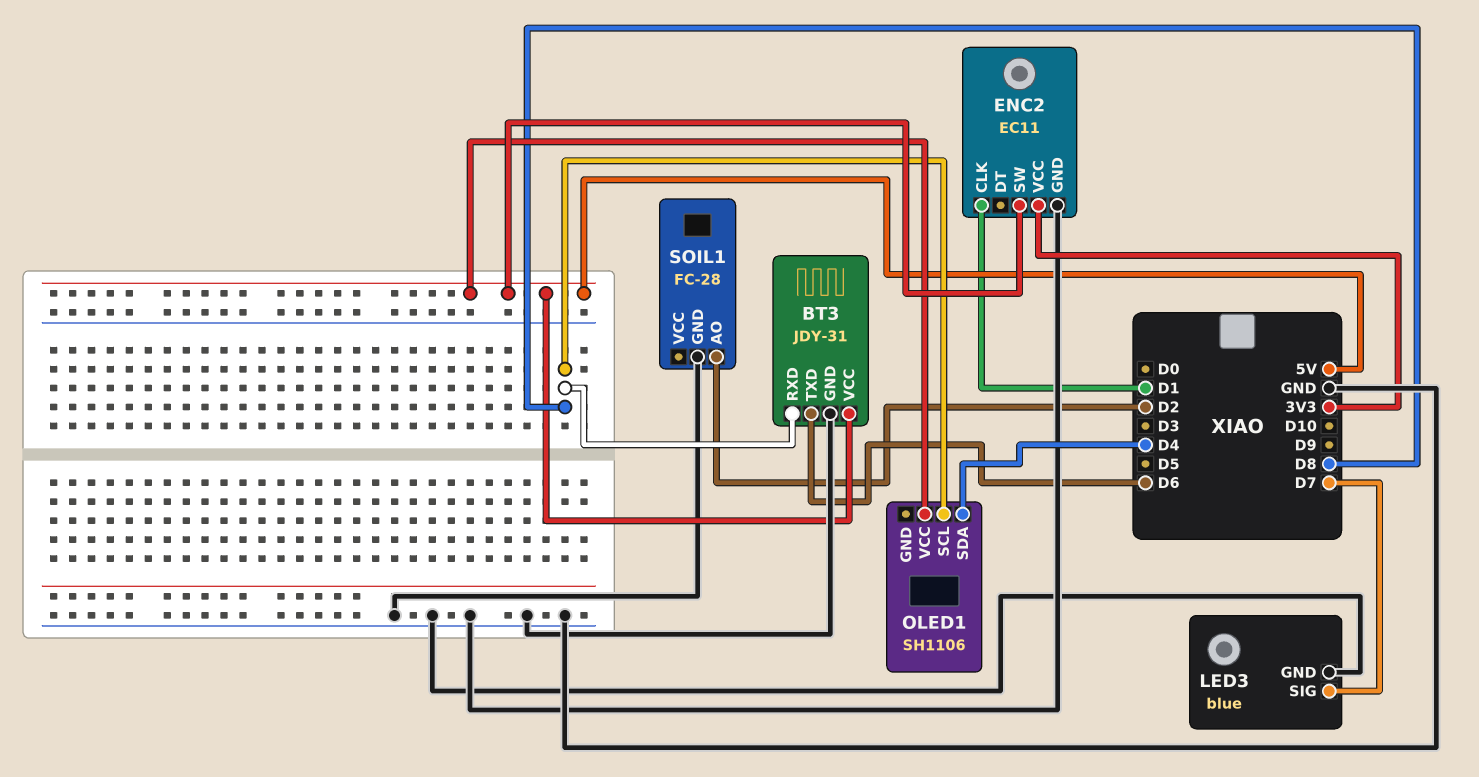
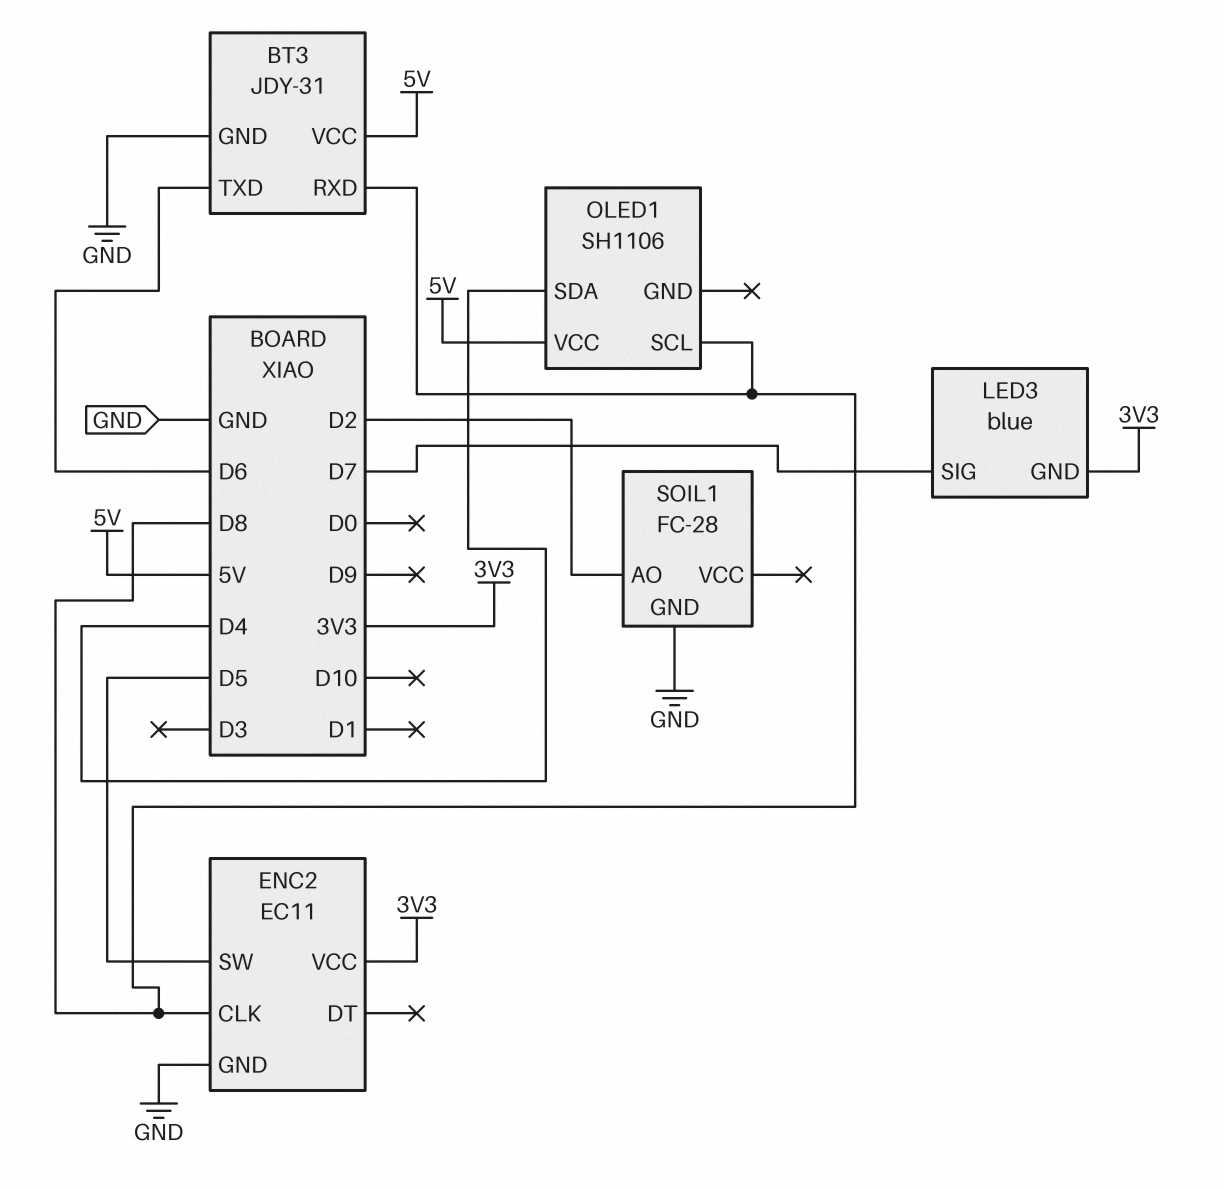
ENC2 pin CLK: D1 -> D8
ENC2 pin SW: 5V -> D5
LED3 pin GND: GND -> 3V3

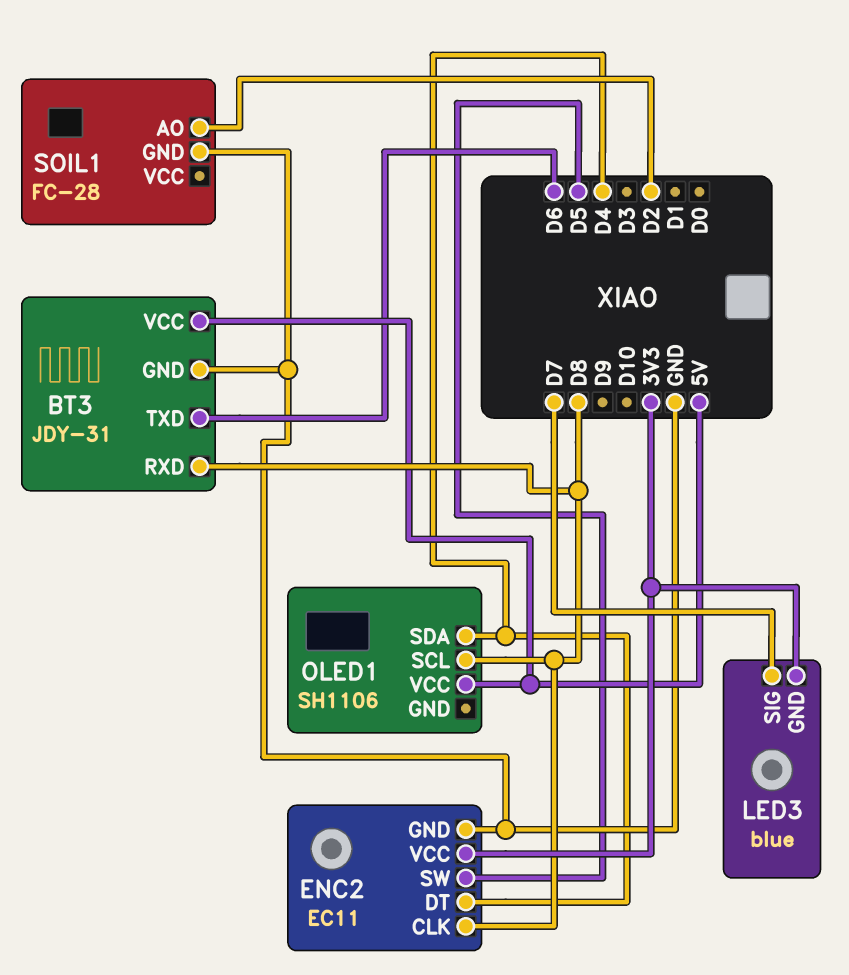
ENC2 pin DT: none -> D4

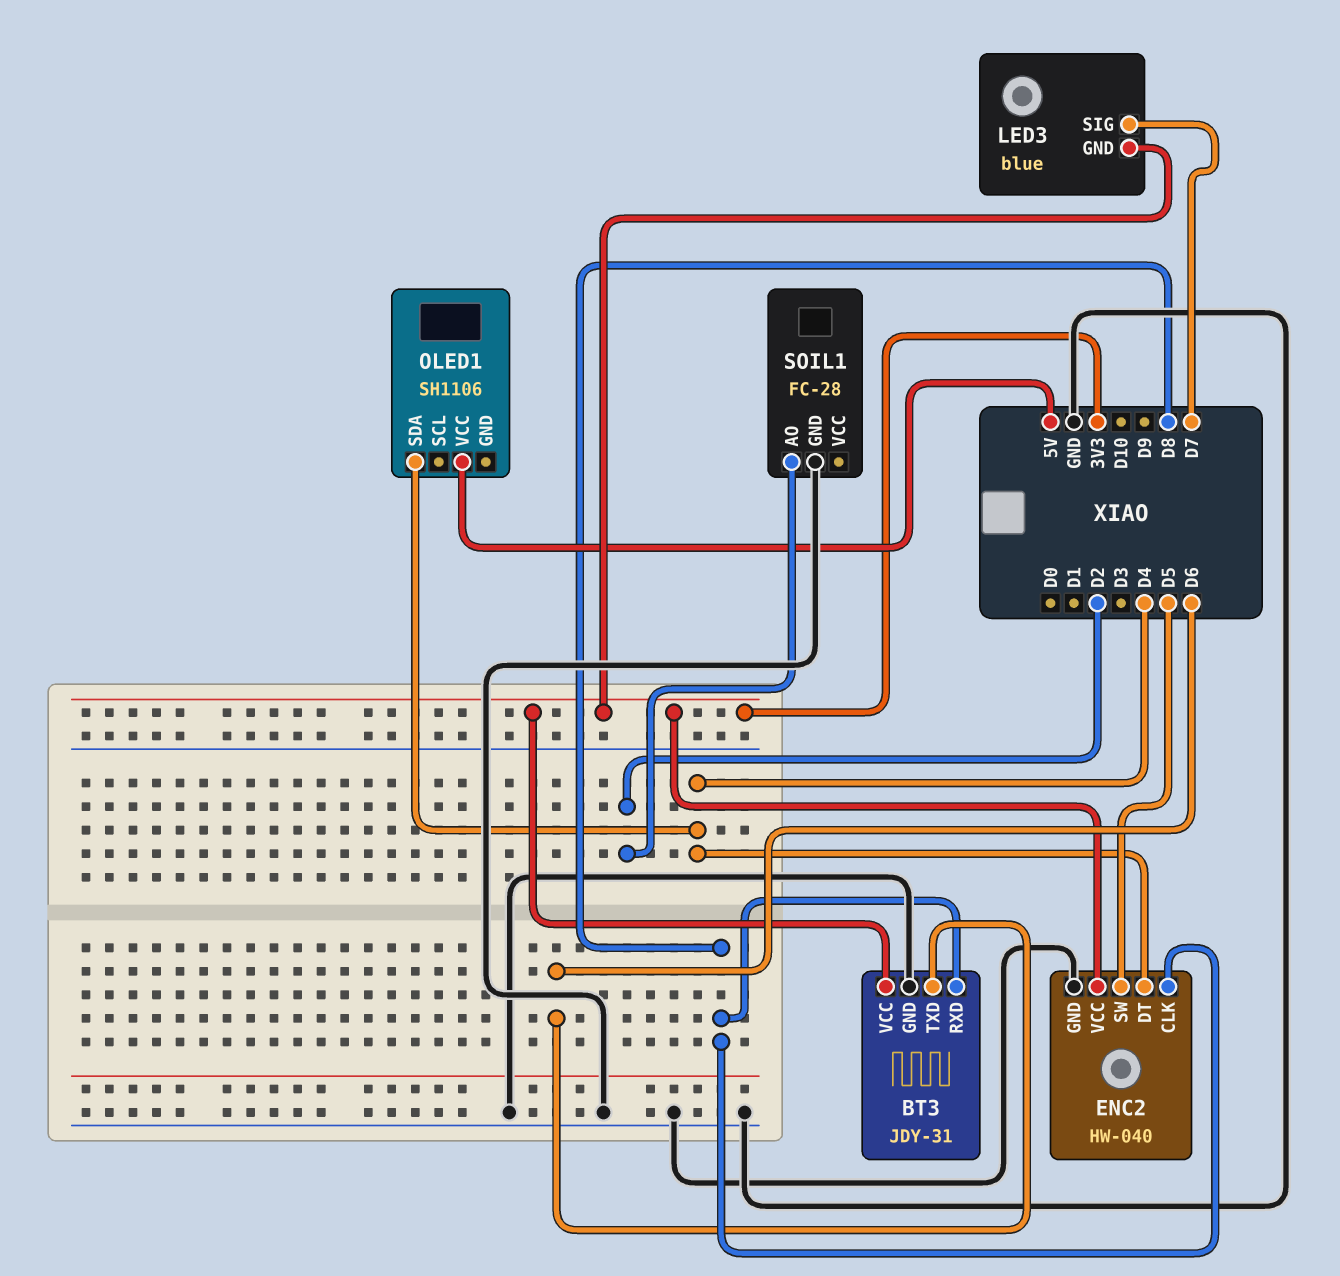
BT3 pin VCC: 5V -> 3V3
ENC2: EC11 -> HW-040
OLED1 pin SCL: D8 -> none

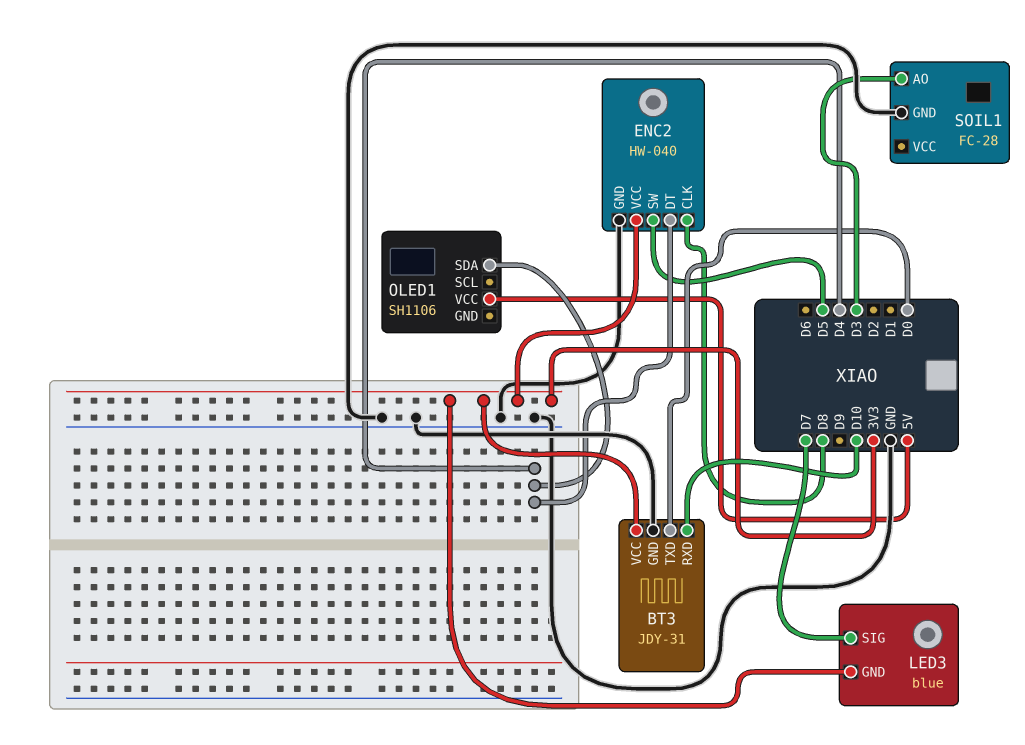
BT3 pin RXD: D8 -> D10
BT3 pin TXD: D6 -> D0
SOIL1 pin AO: D2 -> D3

